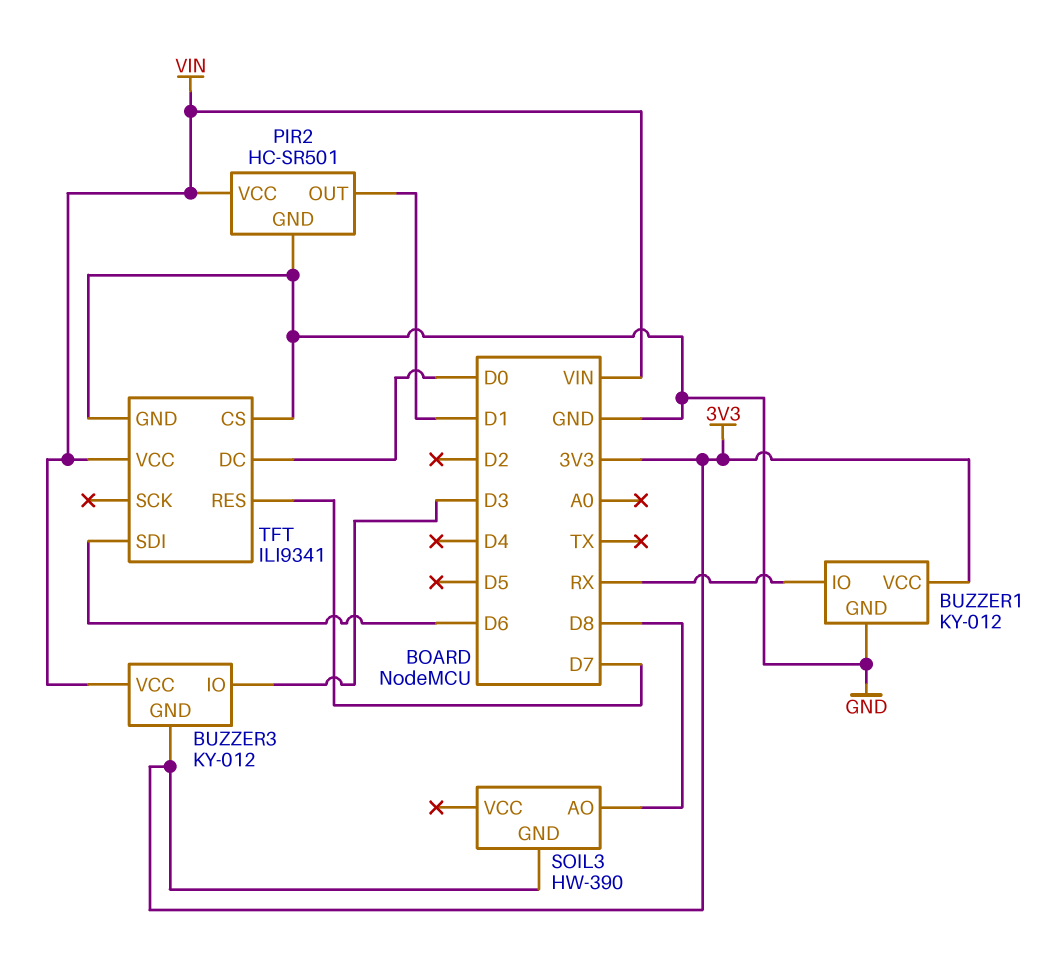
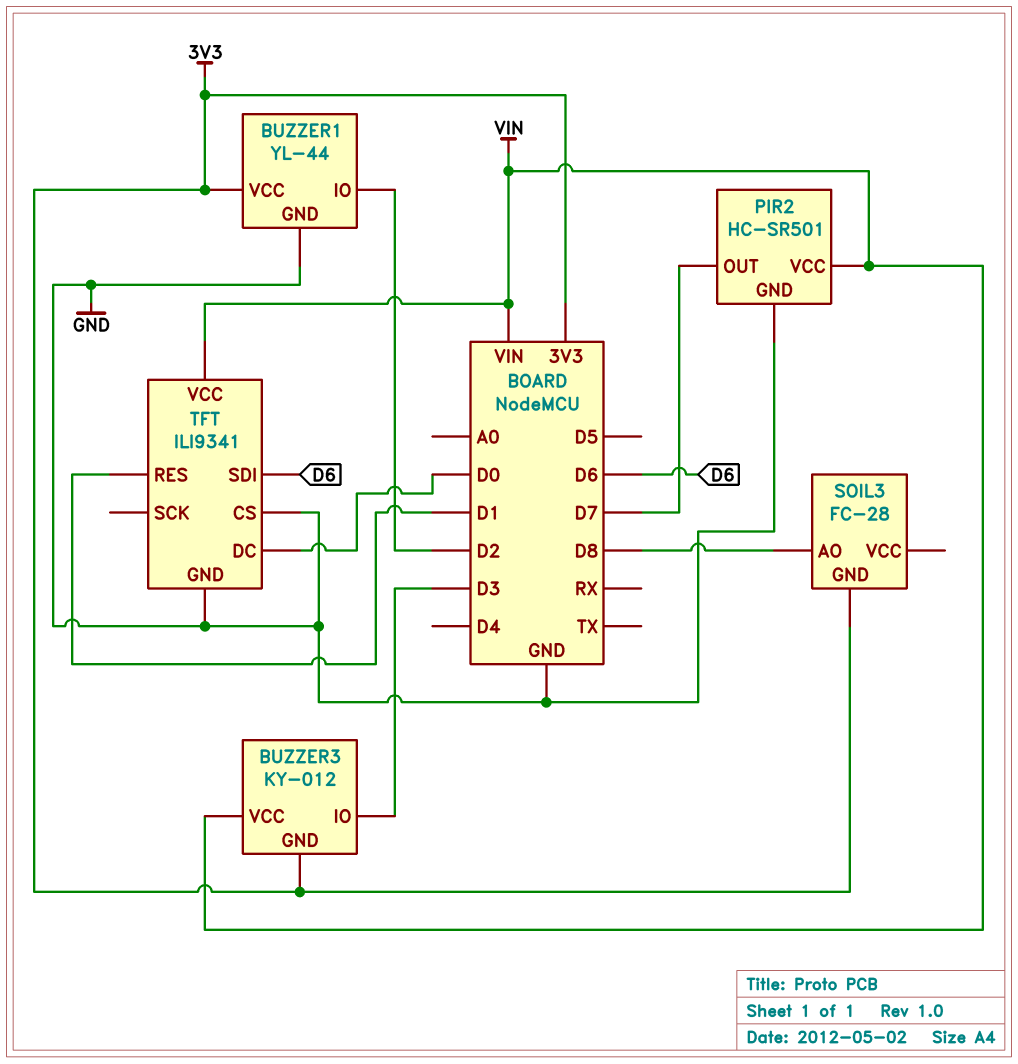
BUZZER1: KY-012 -> YL-44
BUZZER1 pin IO: RX -> D2
PIR2 pin OUT: D1 -> D7
SOIL3: HW-390 -> FC-28
TFT pin RES: D7 -> D1

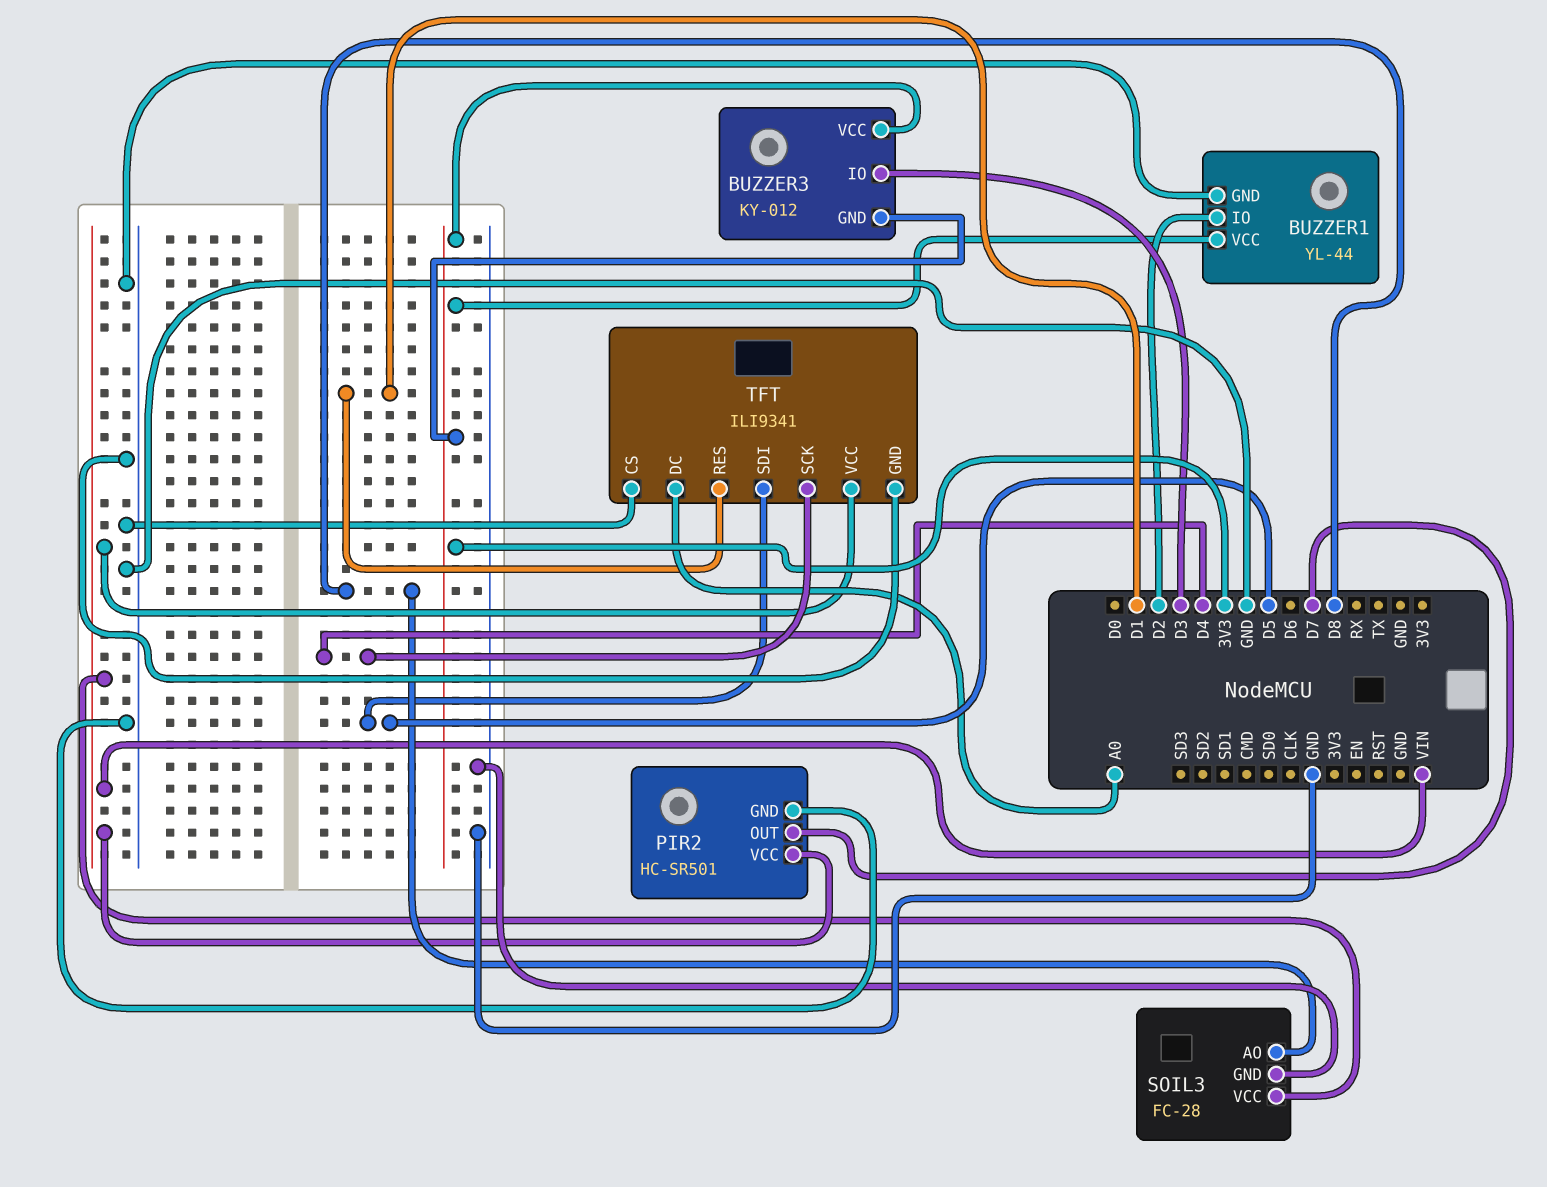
BUZZER3 pin VCC: VIN -> 3V3
SOIL3 pin GND: 3V3 -> GND
SOIL3 pin VCC: none -> VIN
TFT pin DC: D0 -> A0
TFT pin SCK: none -> D4
TFT pin SDI: D6 -> D5

